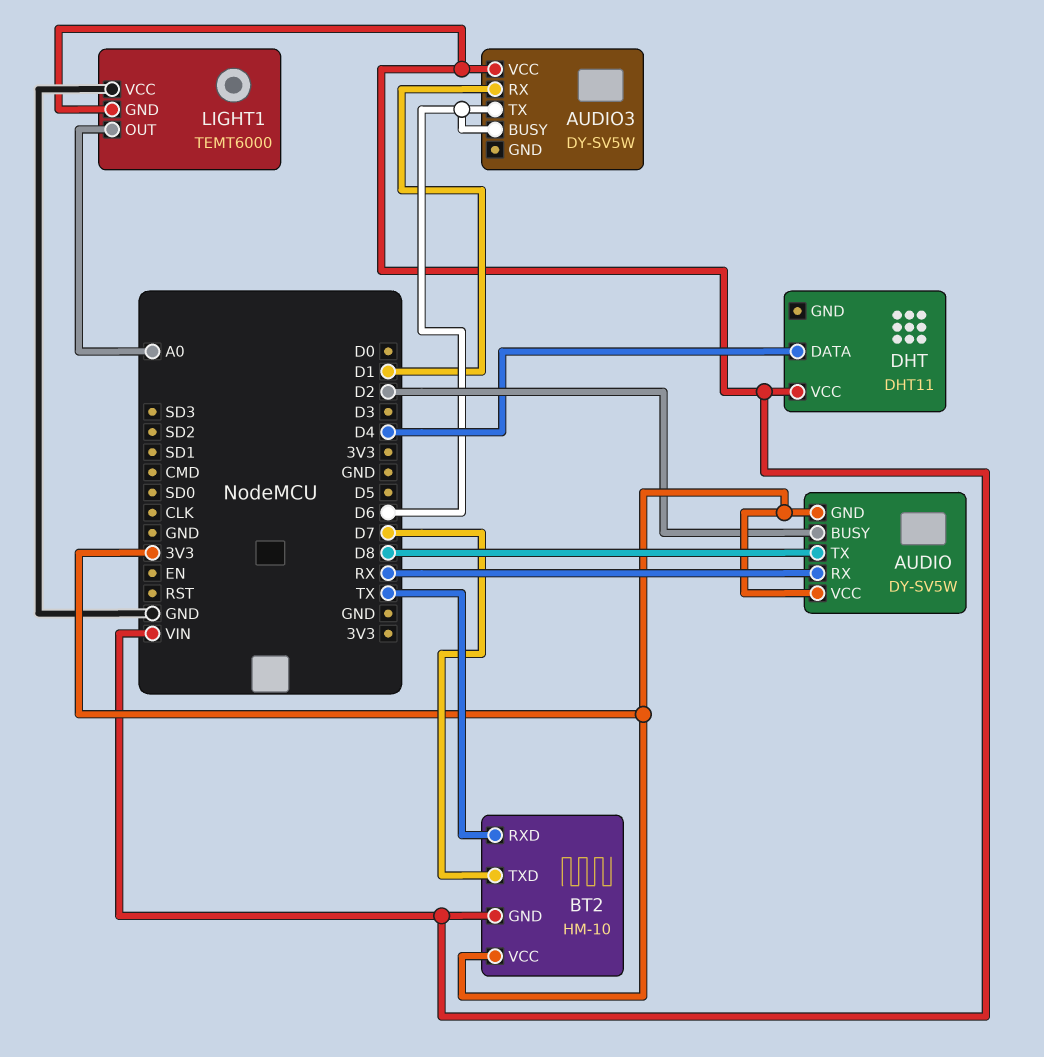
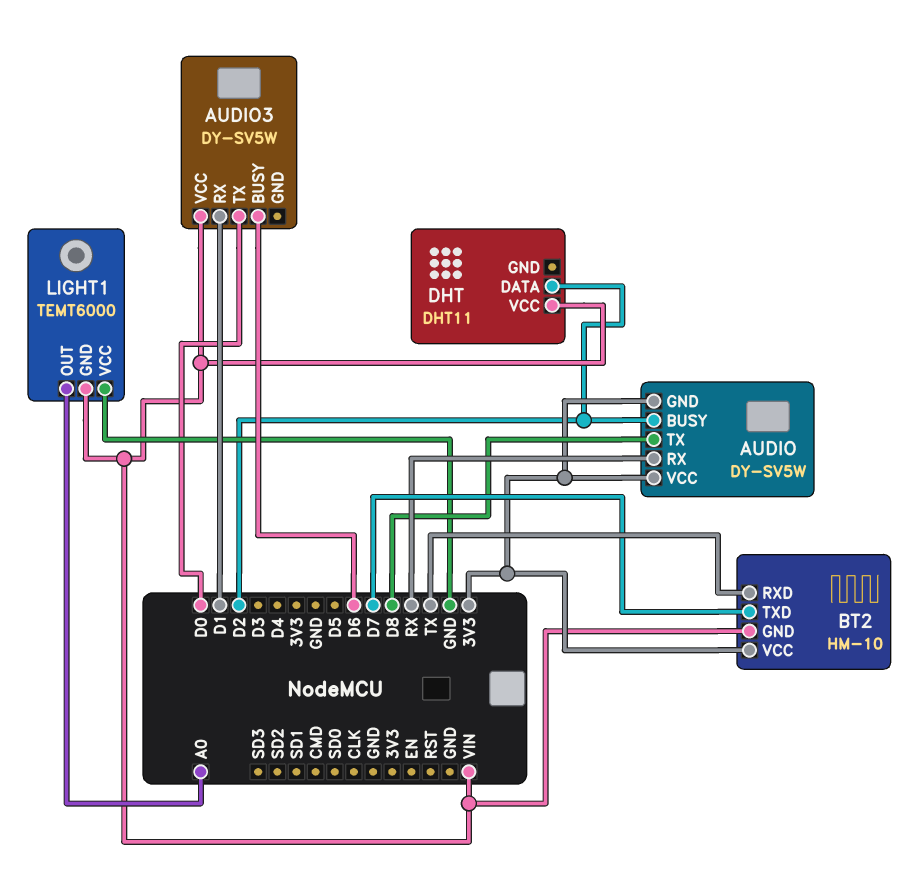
AUDIO3 pin TX: D6 -> D0
DHT pin DATA: D4 -> D2

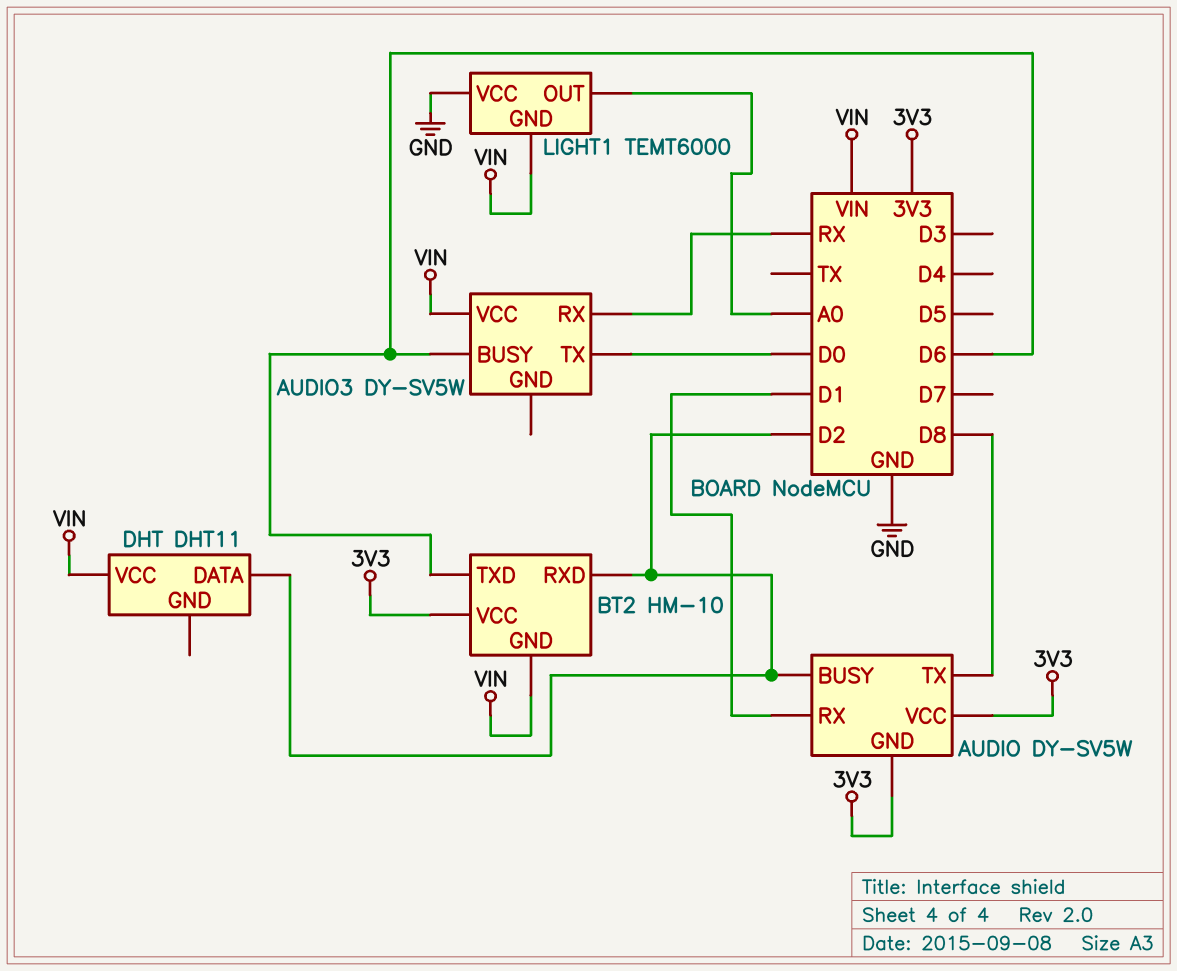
AUDIO pin RX: RX -> D1
AUDIO3 pin RX: D1 -> RX
BT2 pin RXD: TX -> D2
BT2 pin TXD: D7 -> D6

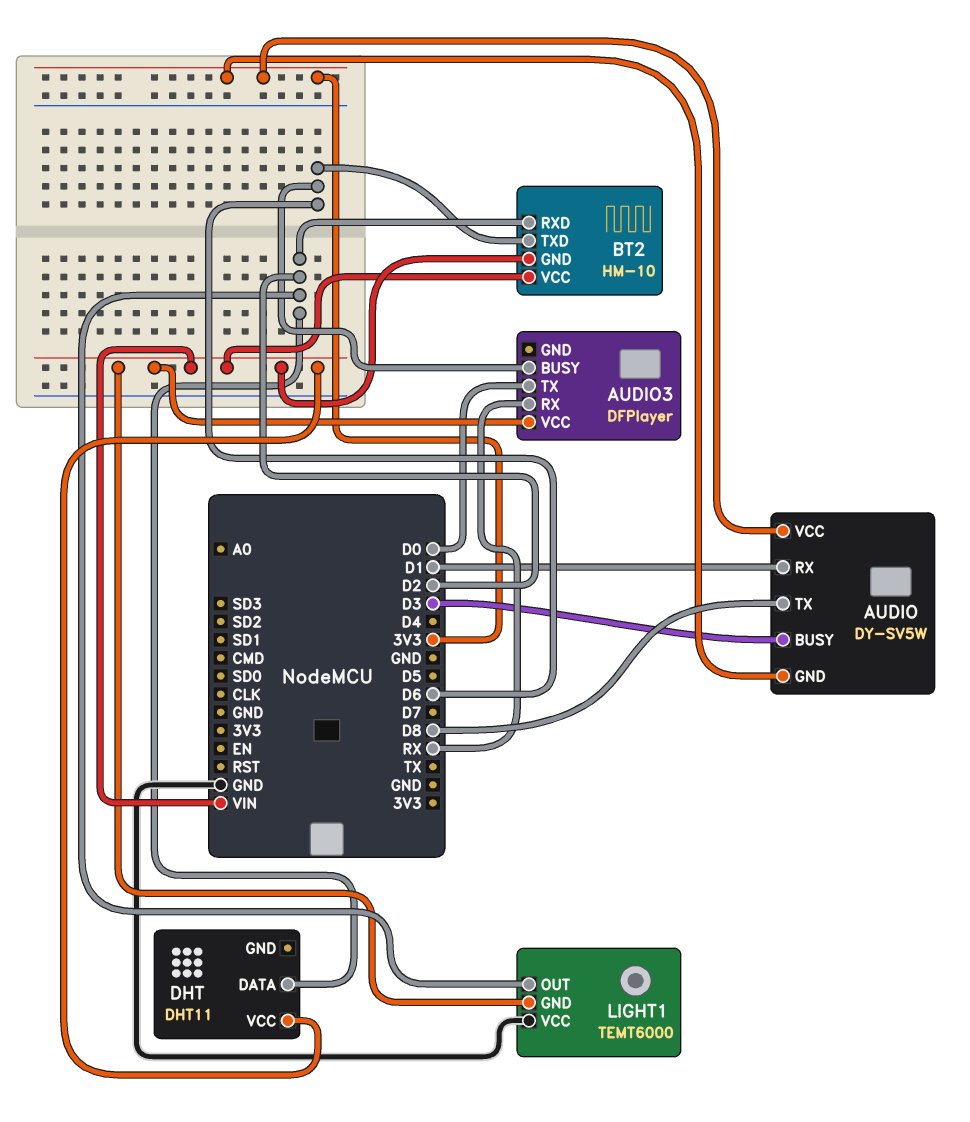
AUDIO pin BUSY: D2 -> D3
AUDIO3: DY-SV5W -> DFPlayer
BT2 pin VCC: 3V3 -> VIN
LIGHT1 pin OUT: A0 -> D2

